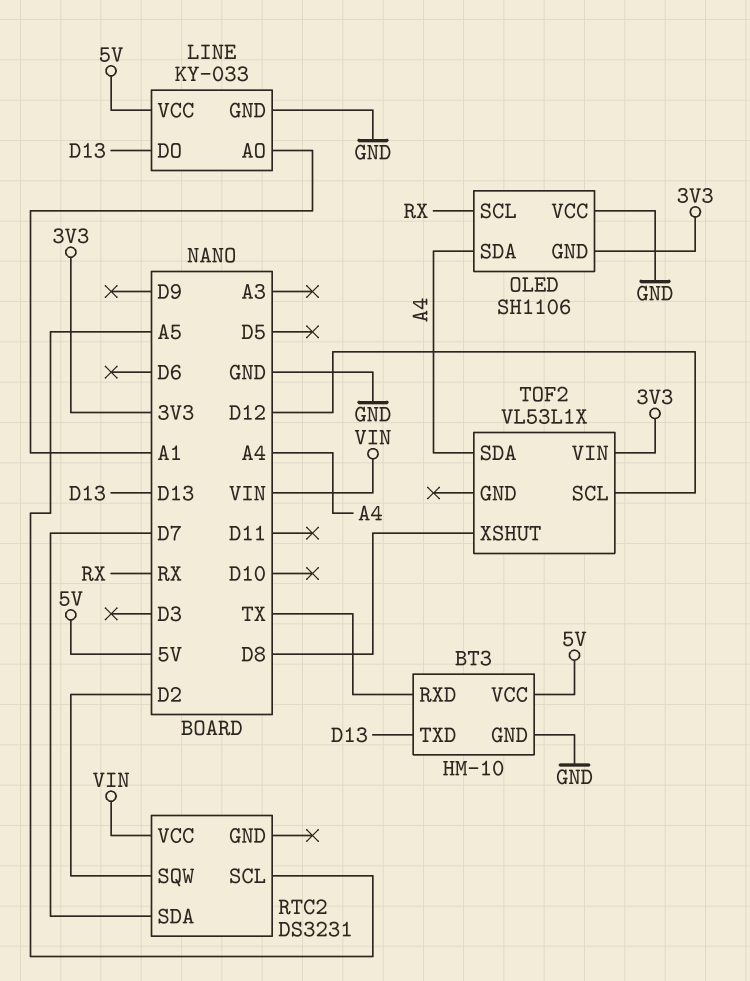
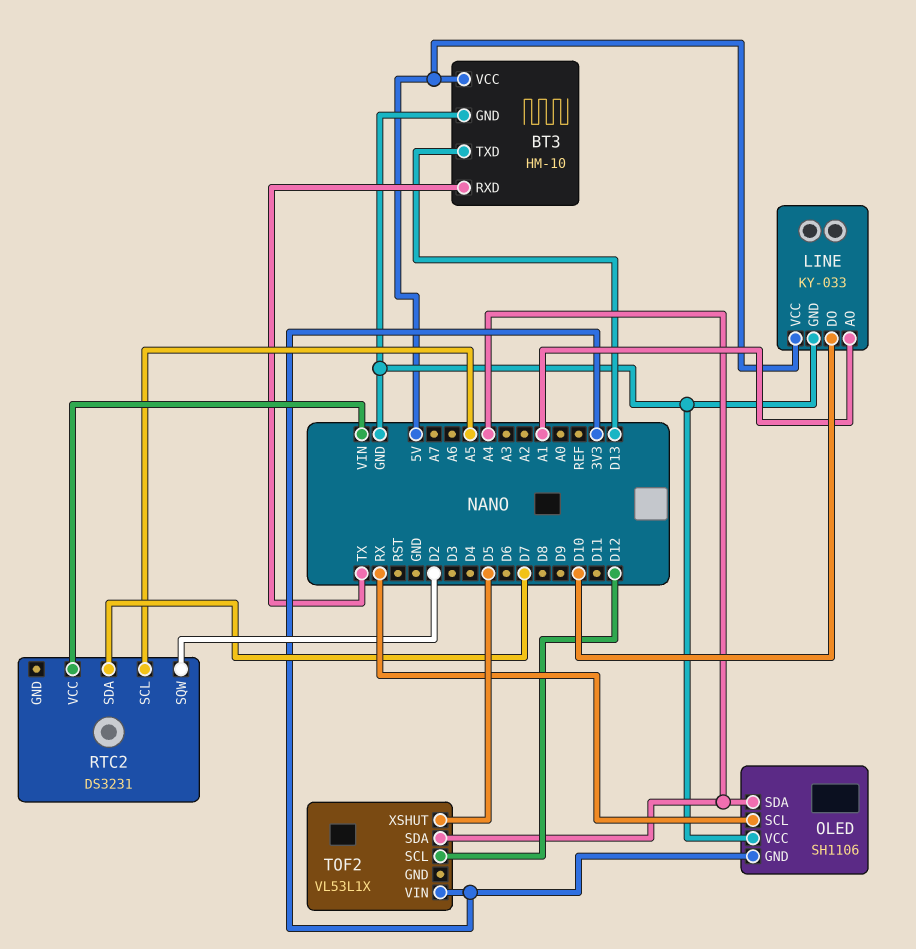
LINE pin DO: D13 -> D10
TOF2 pin XSHUT: D8 -> D5

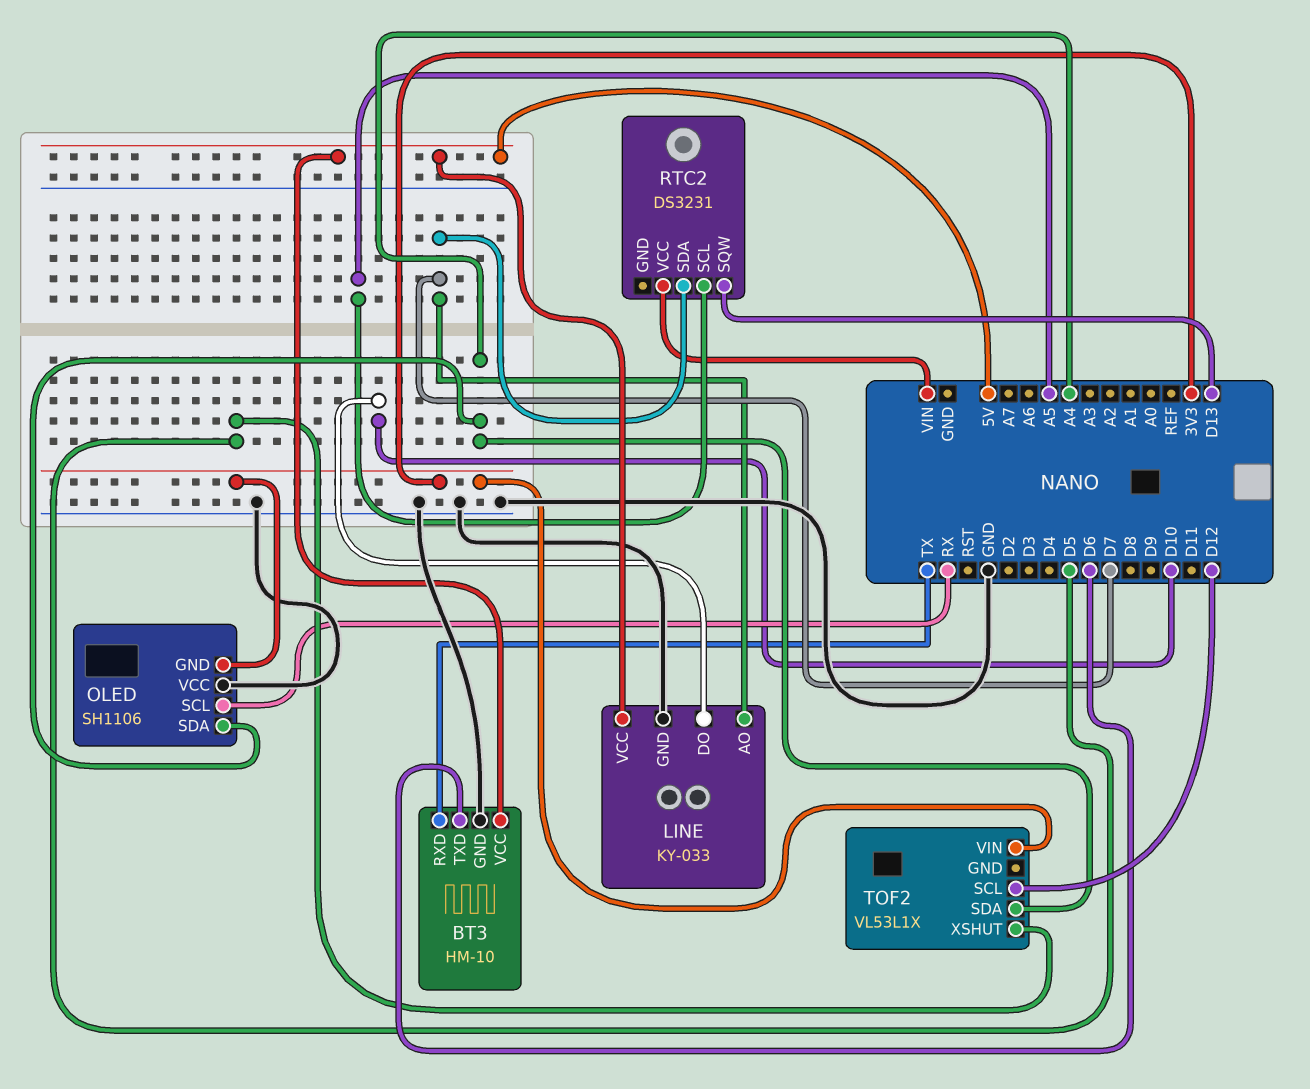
BT3 pin TXD: D13 -> D6
LINE pin AO: A1 -> D7
RTC2 pin SQW: D2 -> D13

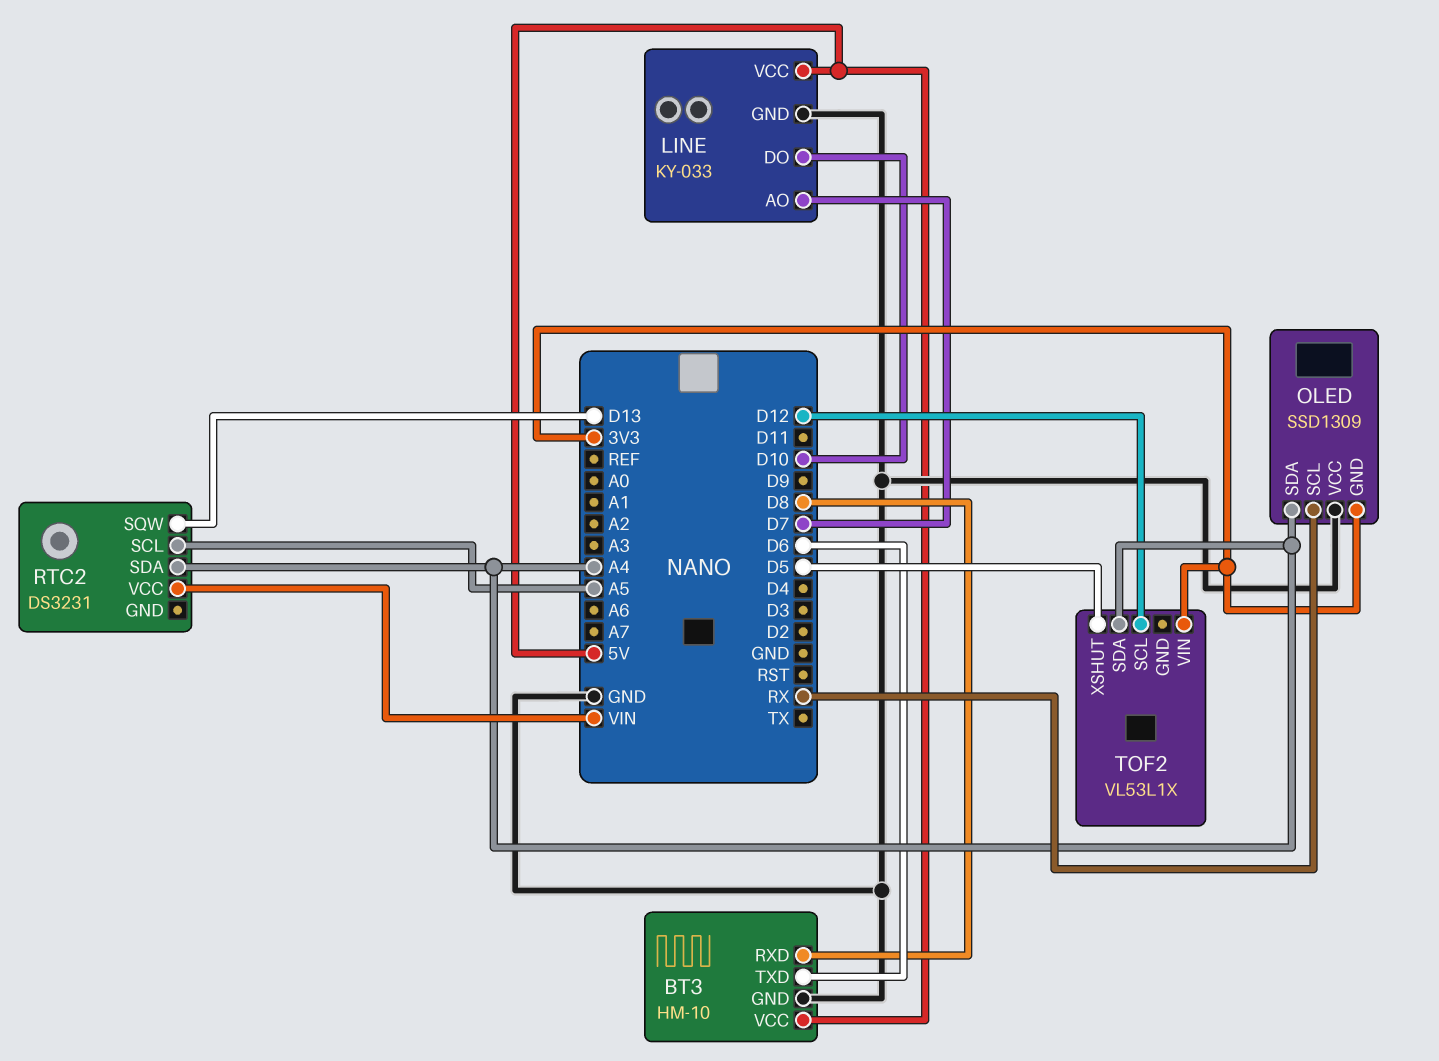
BT3 pin RXD: TX -> D8
OLED: SH1106 -> SSD1309
RTC2 pin SDA: D7 -> A4

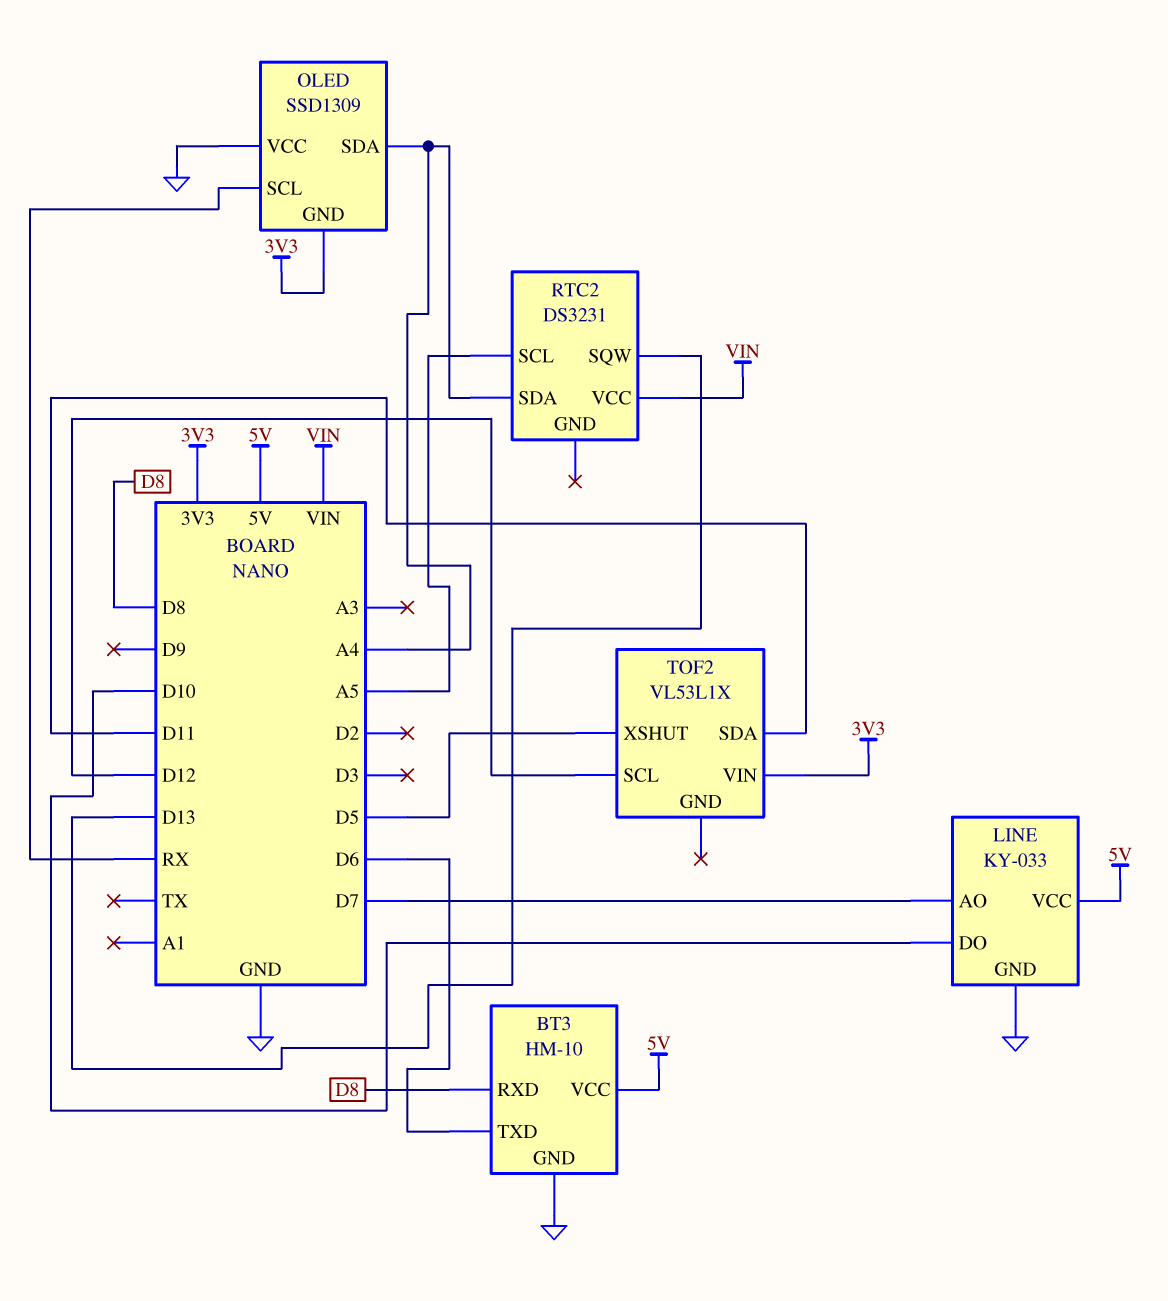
TOF2 pin SDA: A4 -> D11

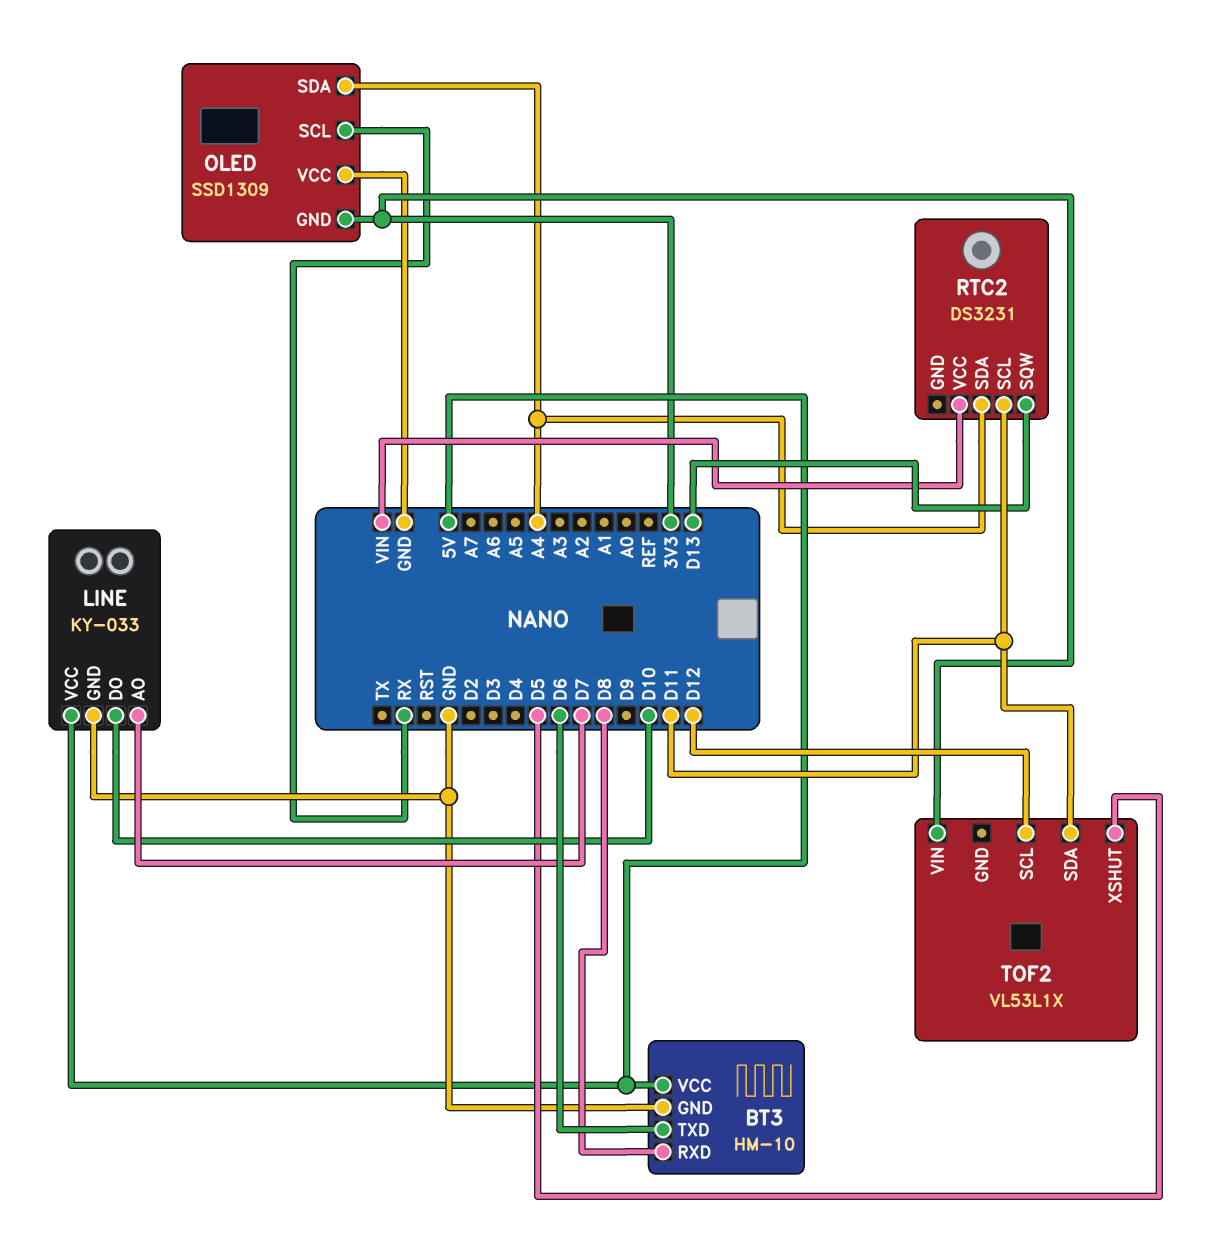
RTC2 pin SCL: A5 -> D11

